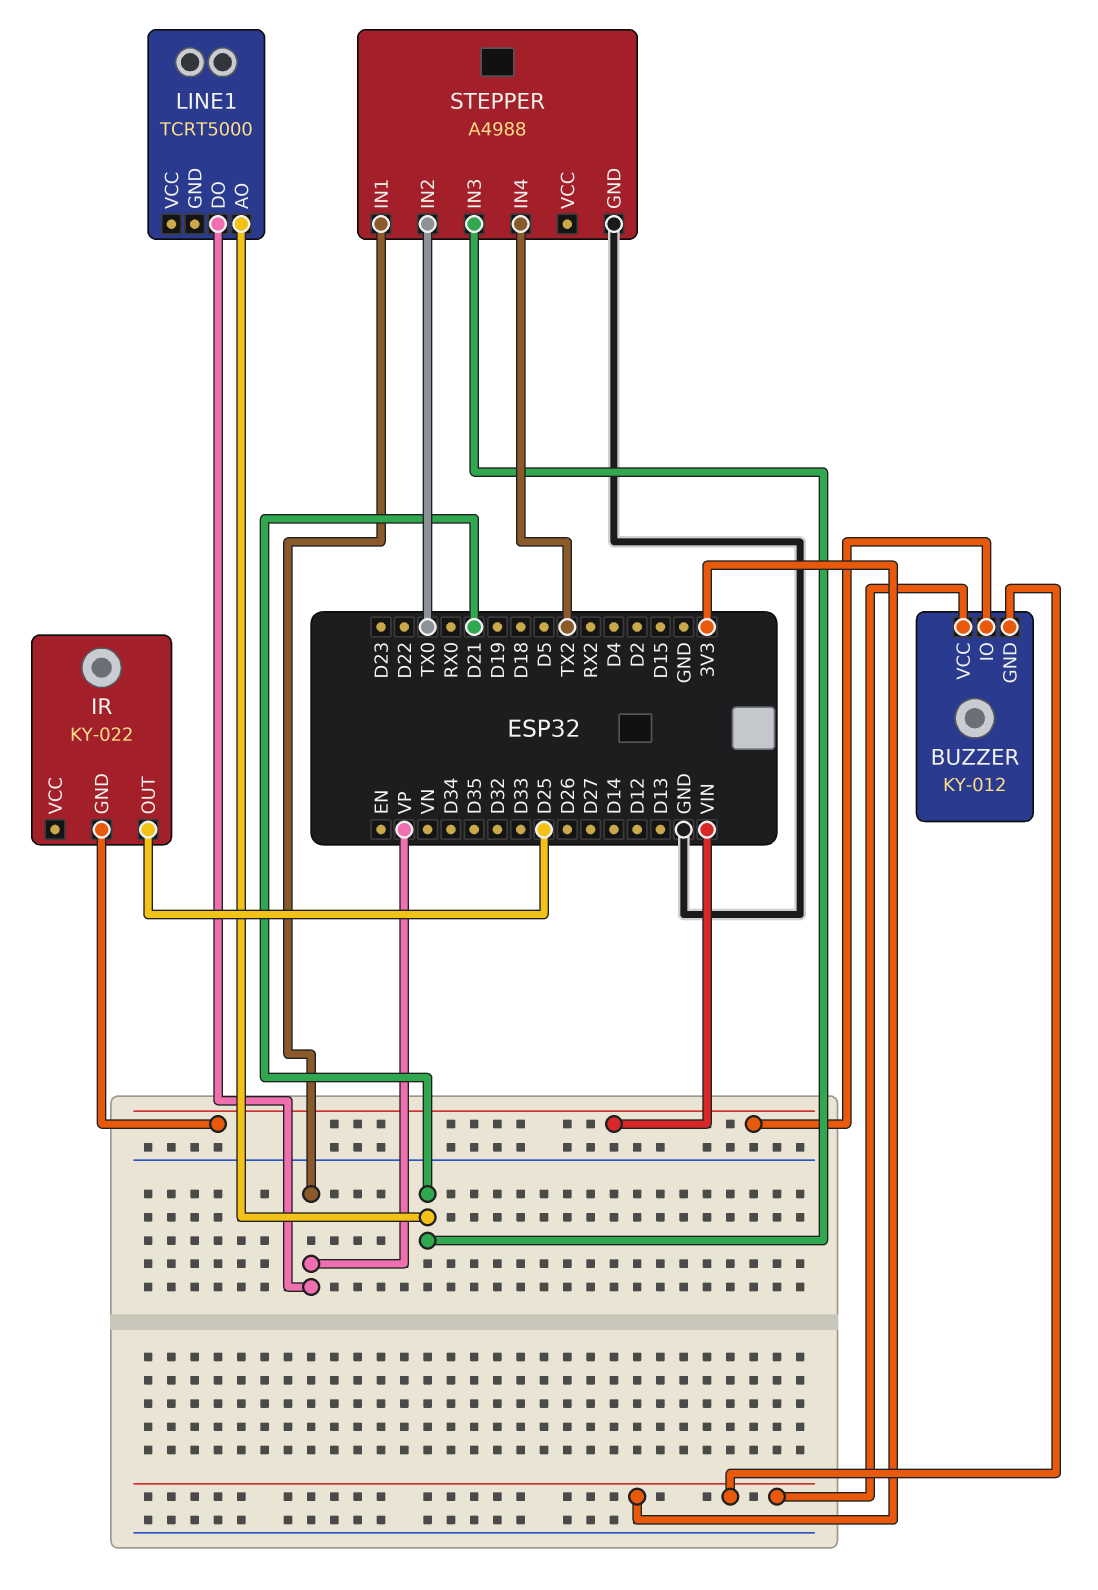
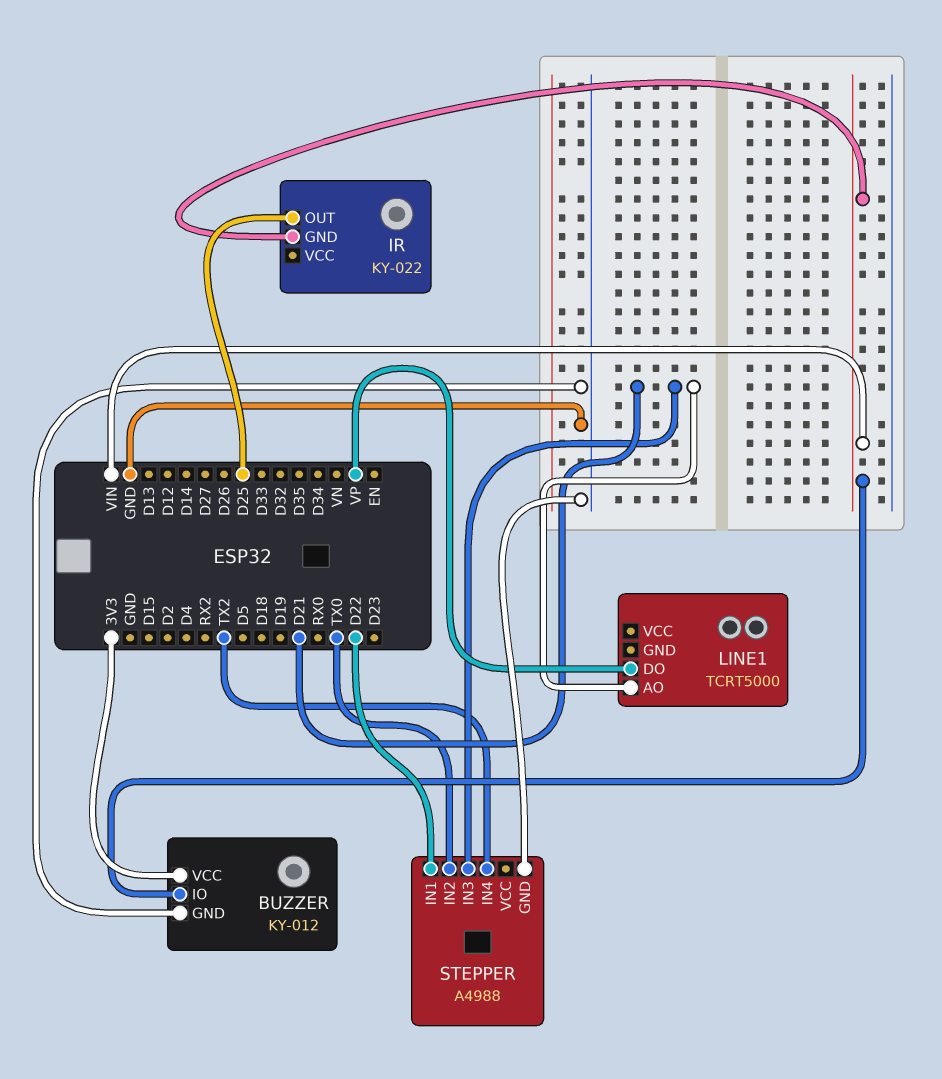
BUZZER pin GND: 3V3 -> GND
STEPPER pin IN1: VP -> D22

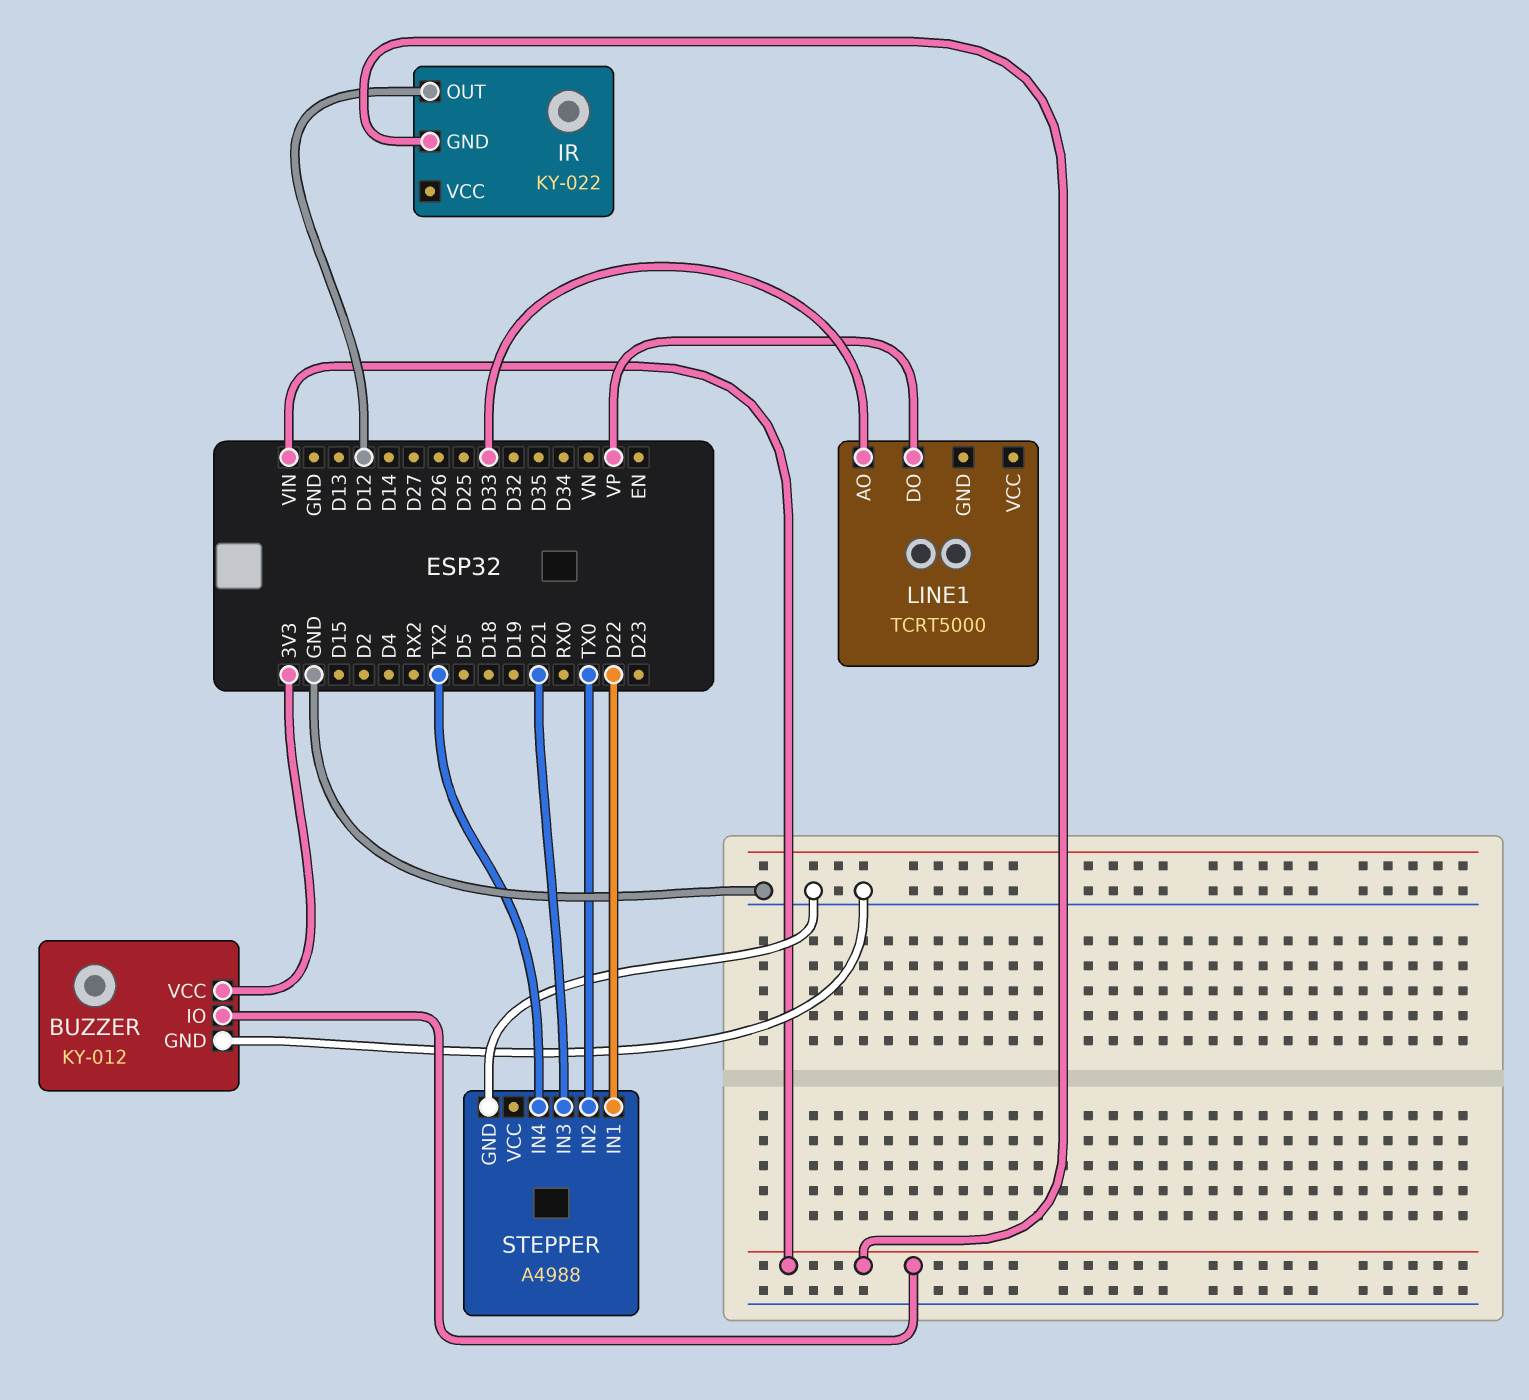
IR pin OUT: D25 -> D12
LINE1 pin AO: D21 -> D33

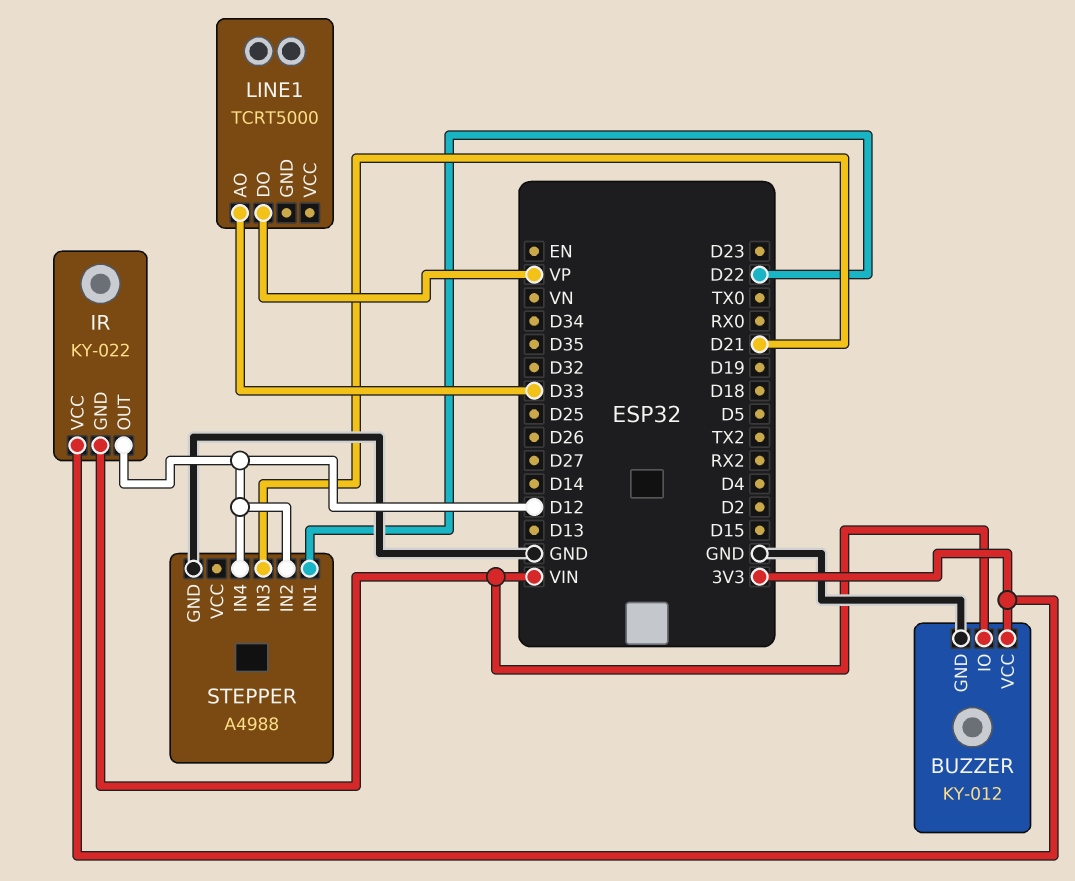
IR pin VCC: none -> 3V3
STEPPER pin IN2: TX0 -> D12
STEPPER pin IN4: TX2 -> D12

